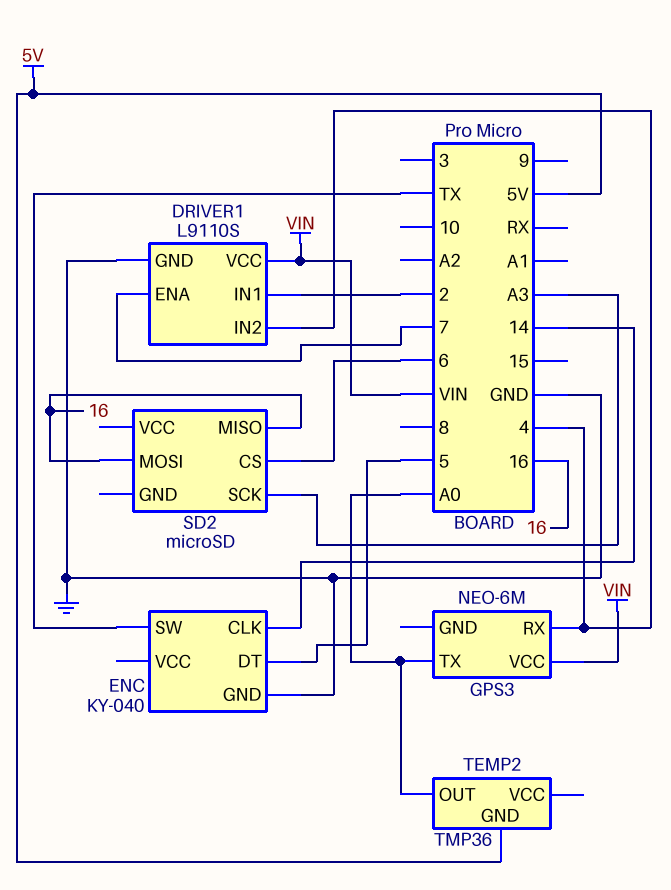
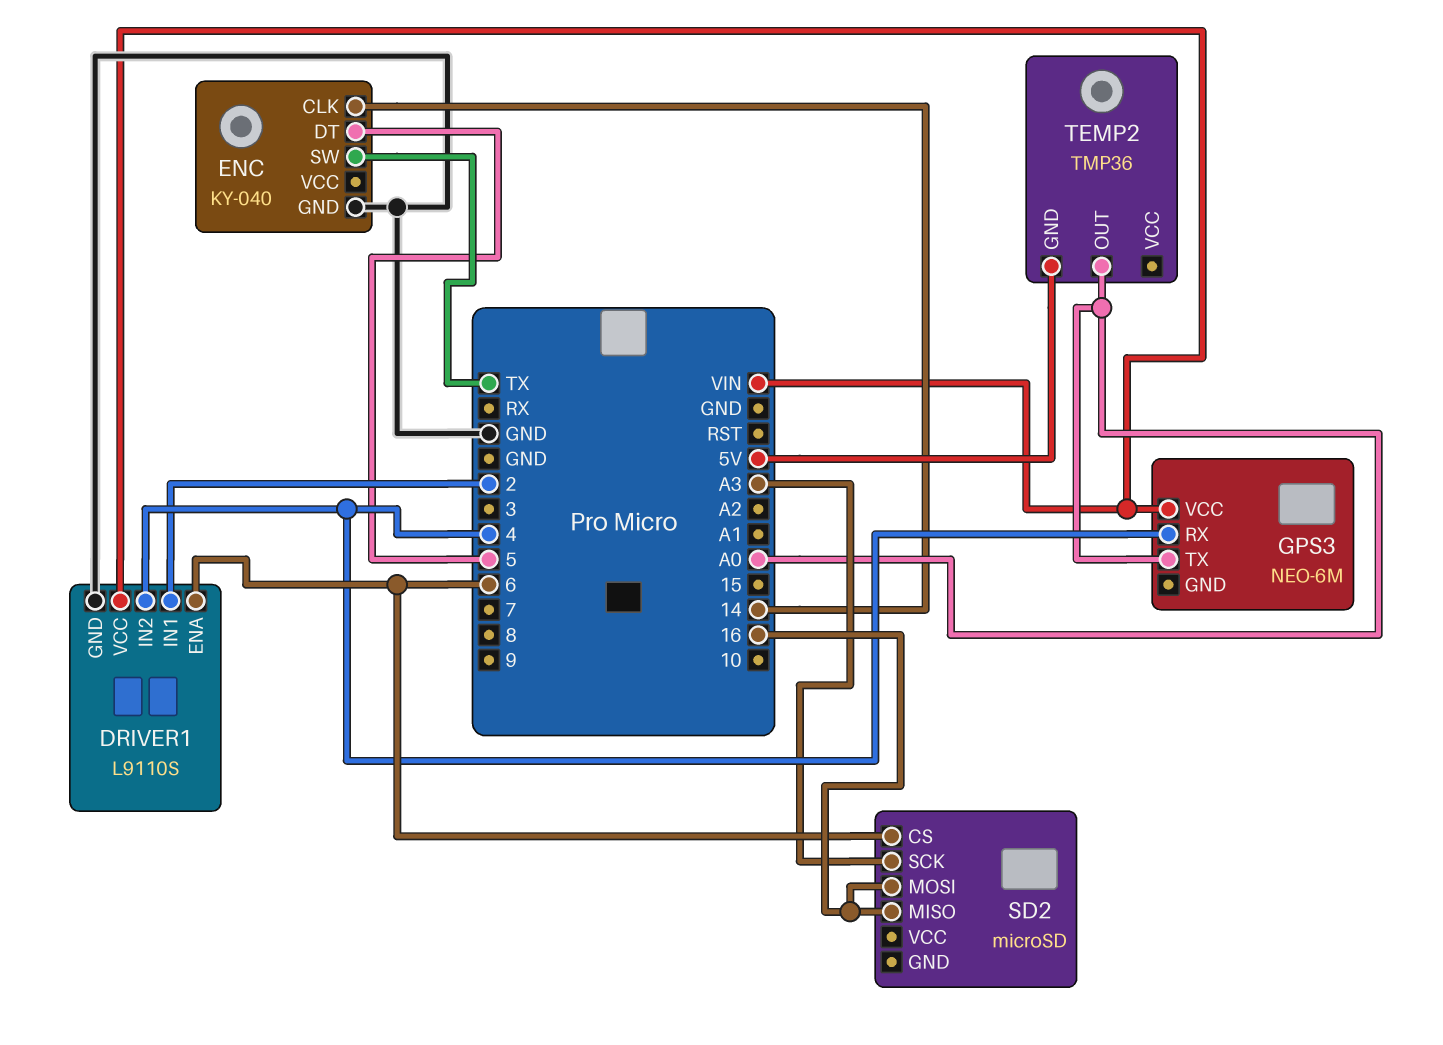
DRIVER1 pin ENA: 7 -> 6

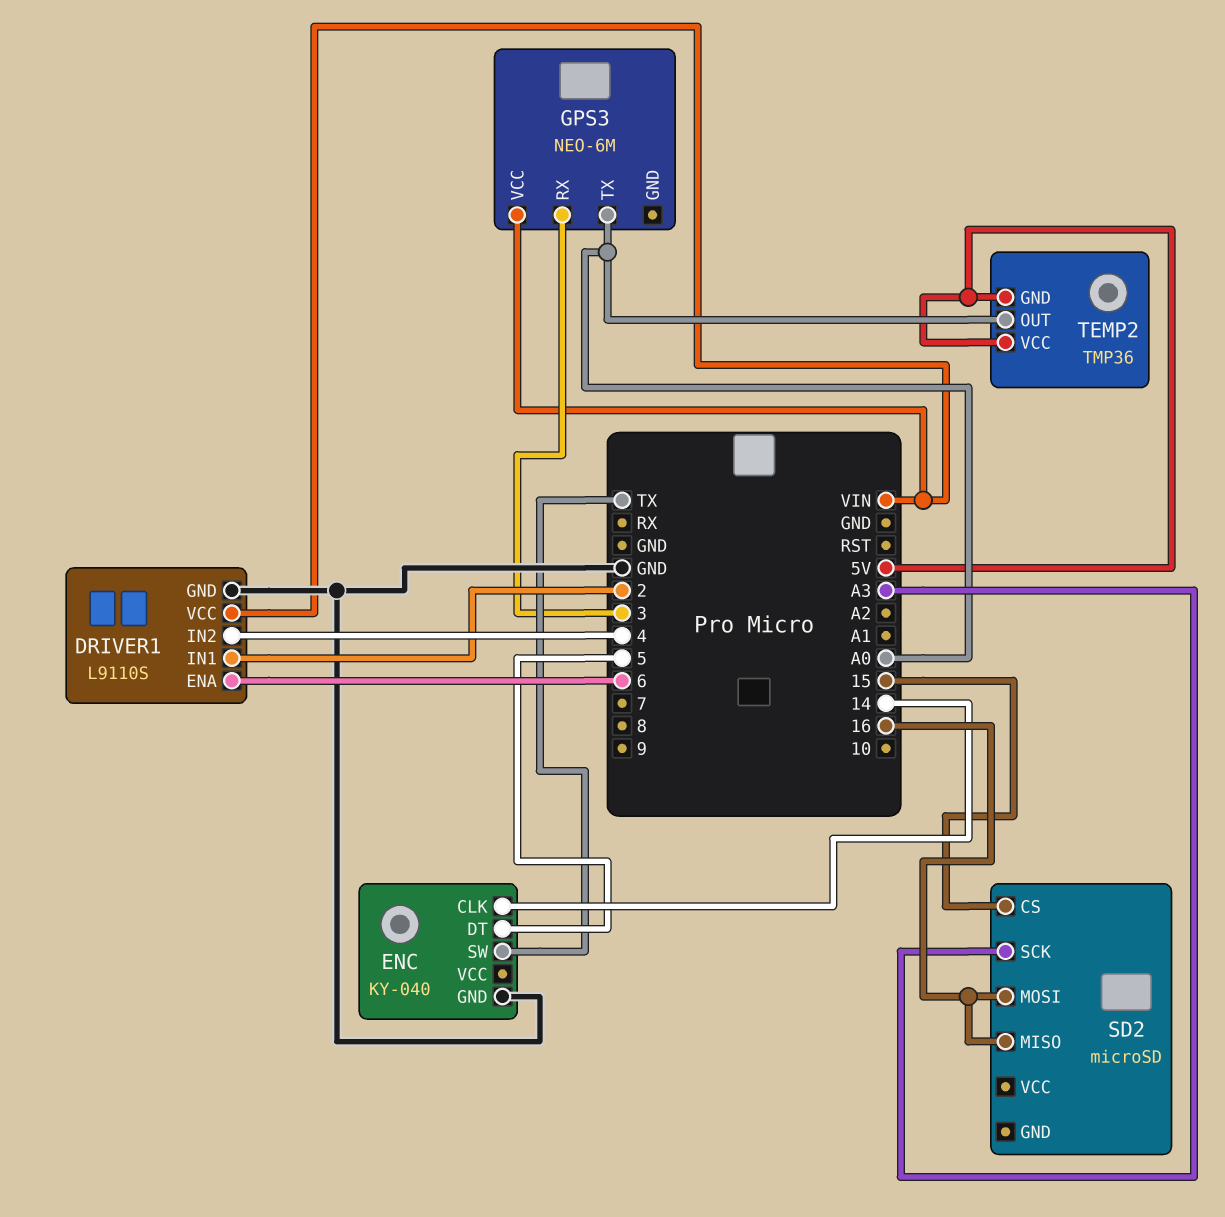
GPS3 pin RX: 4 -> 3
SD2 pin CS: 6 -> 15
TEMP2 pin VCC: none -> 5V

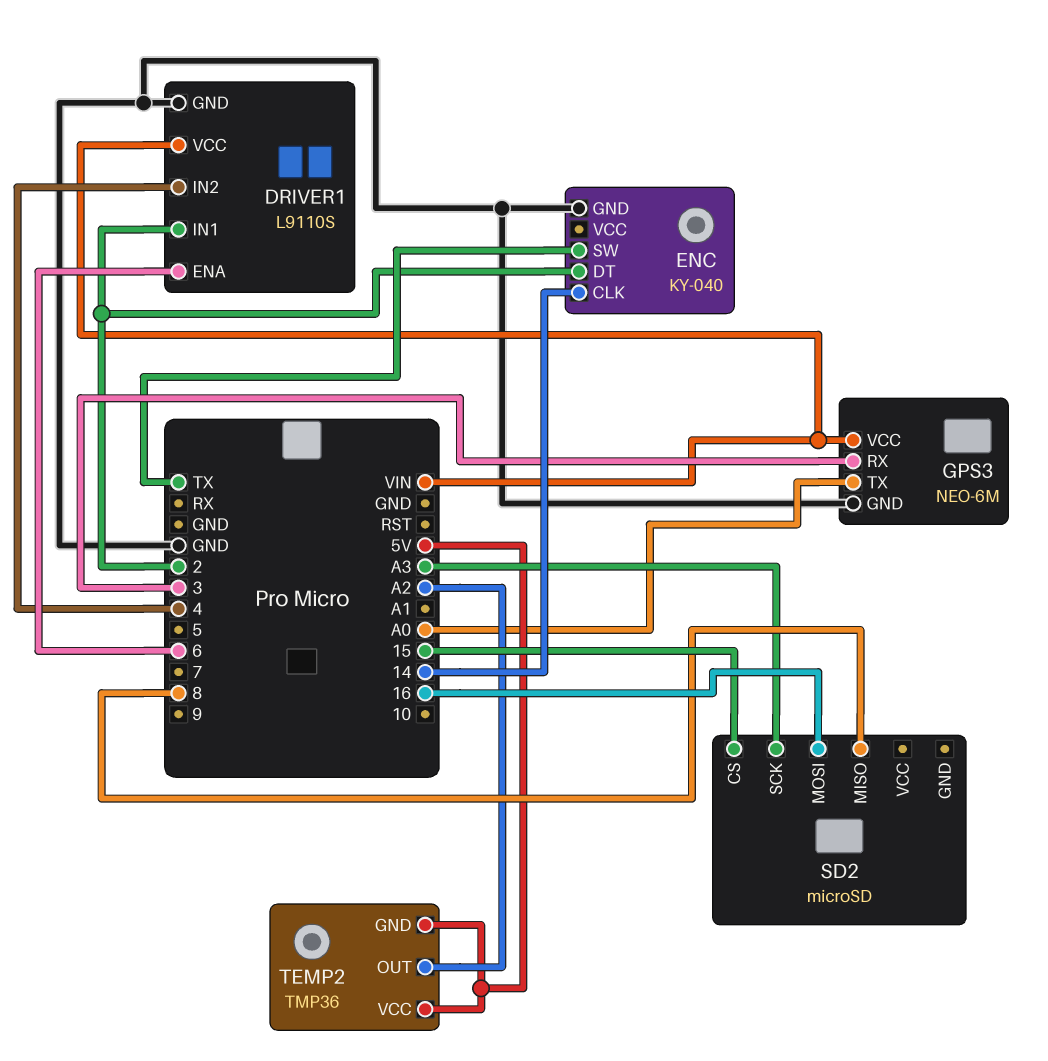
ENC pin DT: 5 -> 2
GPS3 pin GND: none -> GND
SD2 pin MISO: 16 -> 8
TEMP2 pin OUT: A0 -> A2

